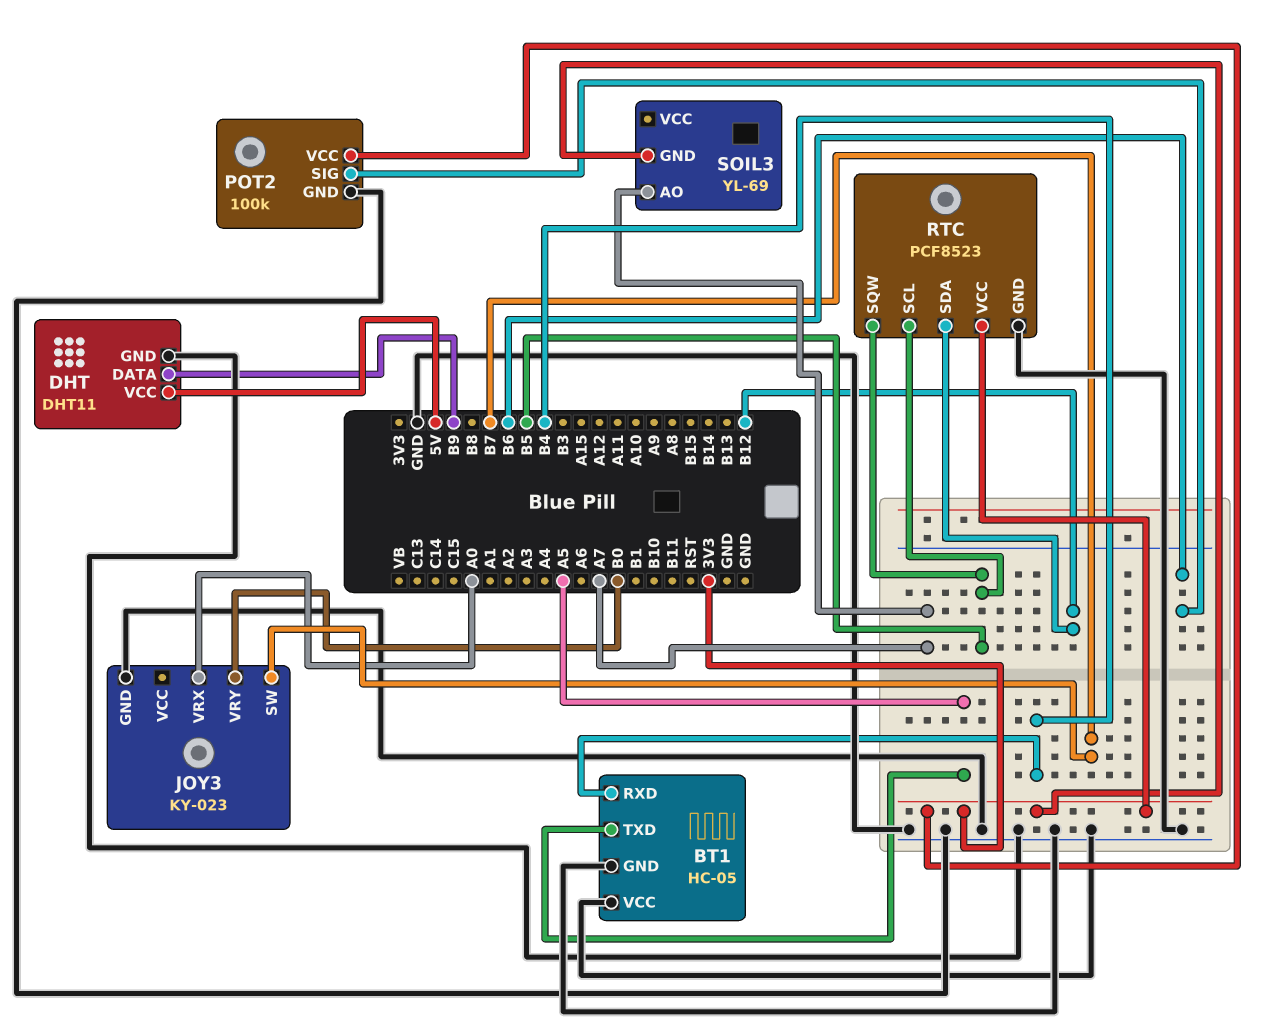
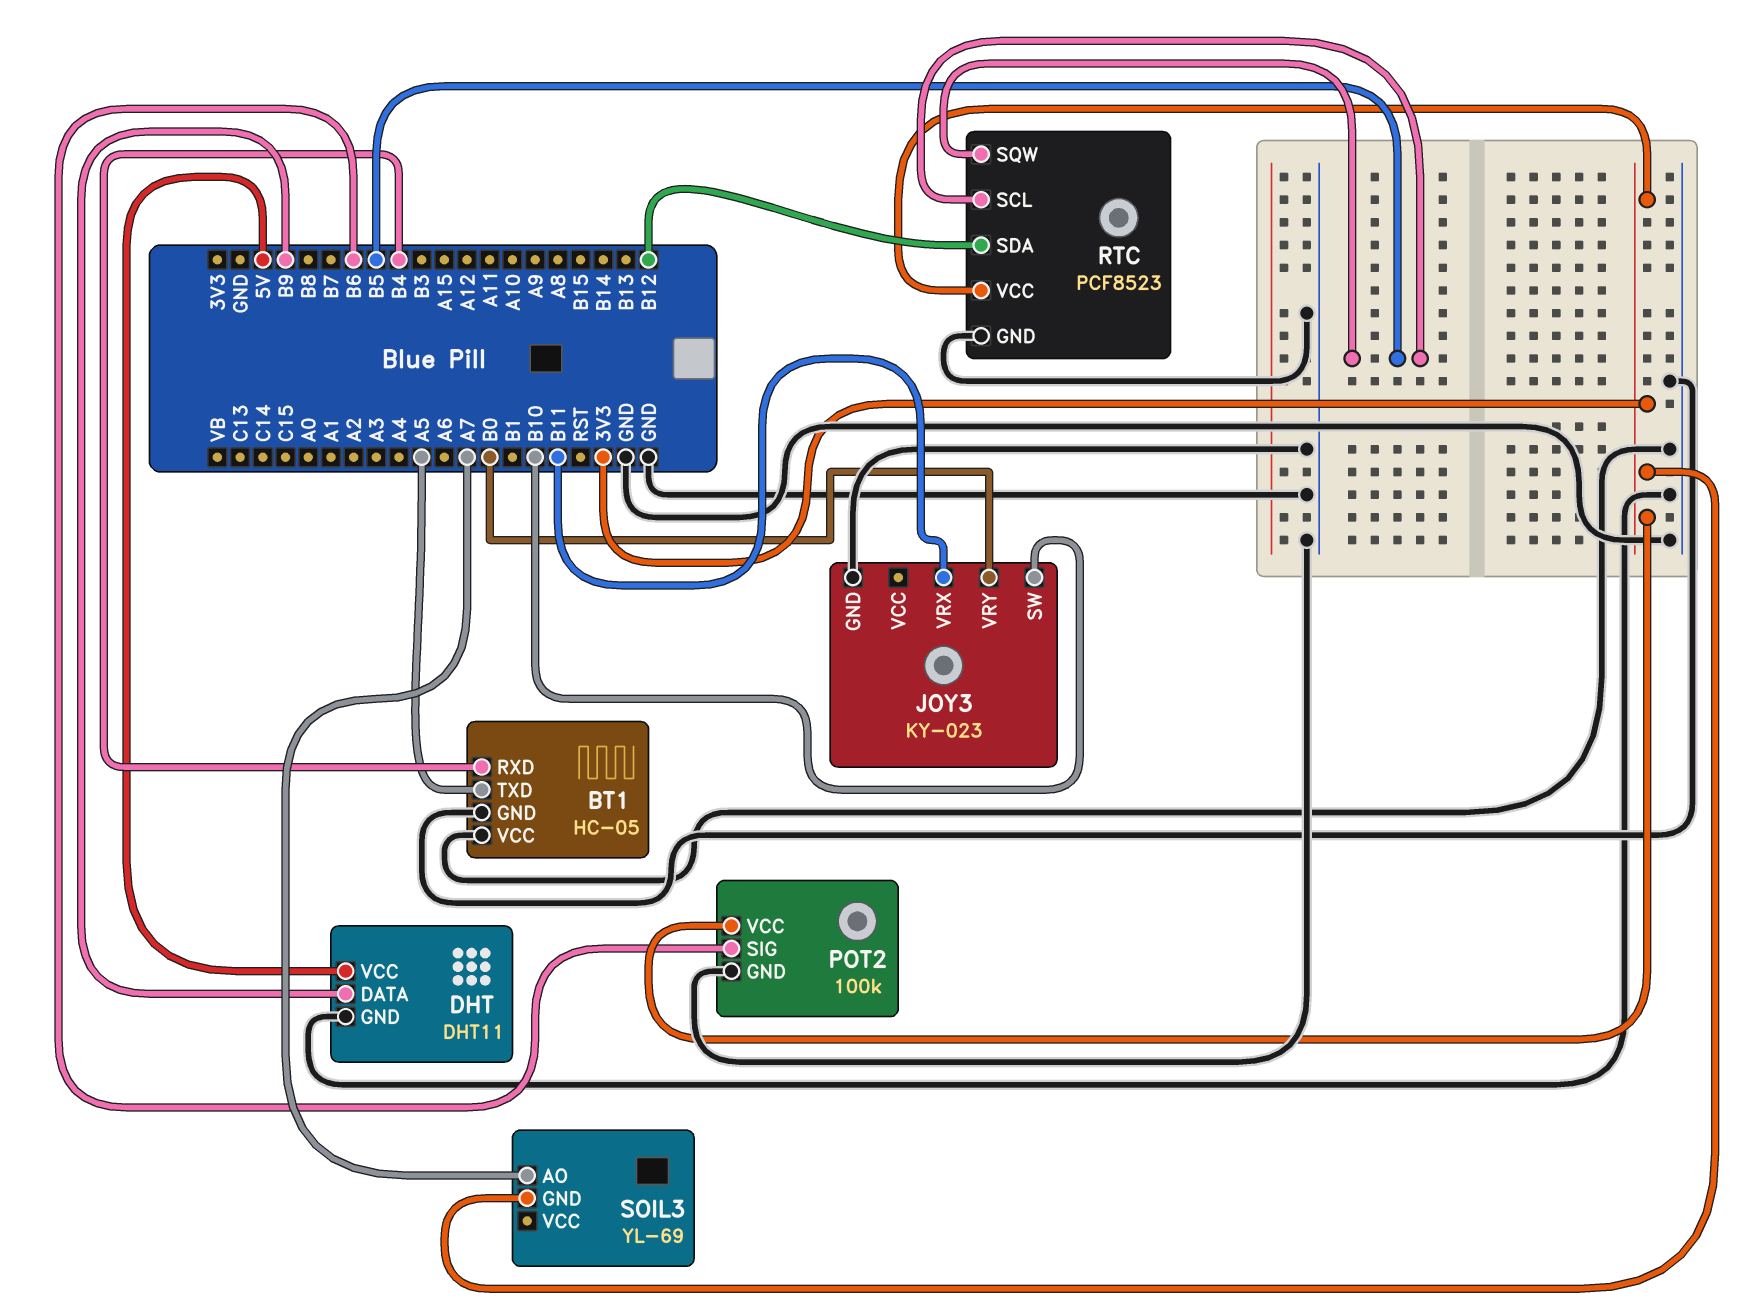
JOY3 pin SW: B7 -> B10
JOY3 pin VRX: A0 -> B11

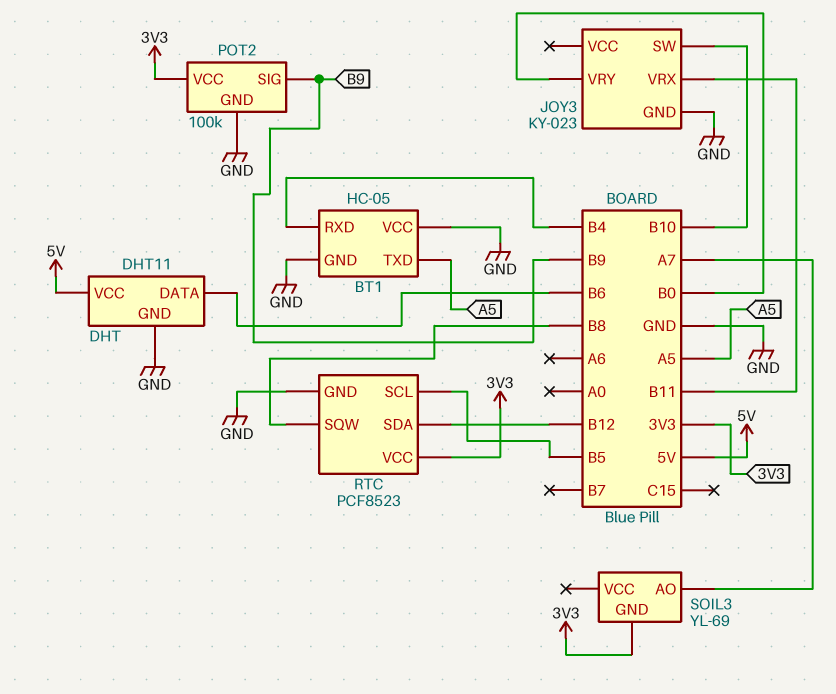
DHT pin DATA: B9 -> B6
POT2 pin SIG: B6 -> B9
RTC pin SQW: B5 -> B8

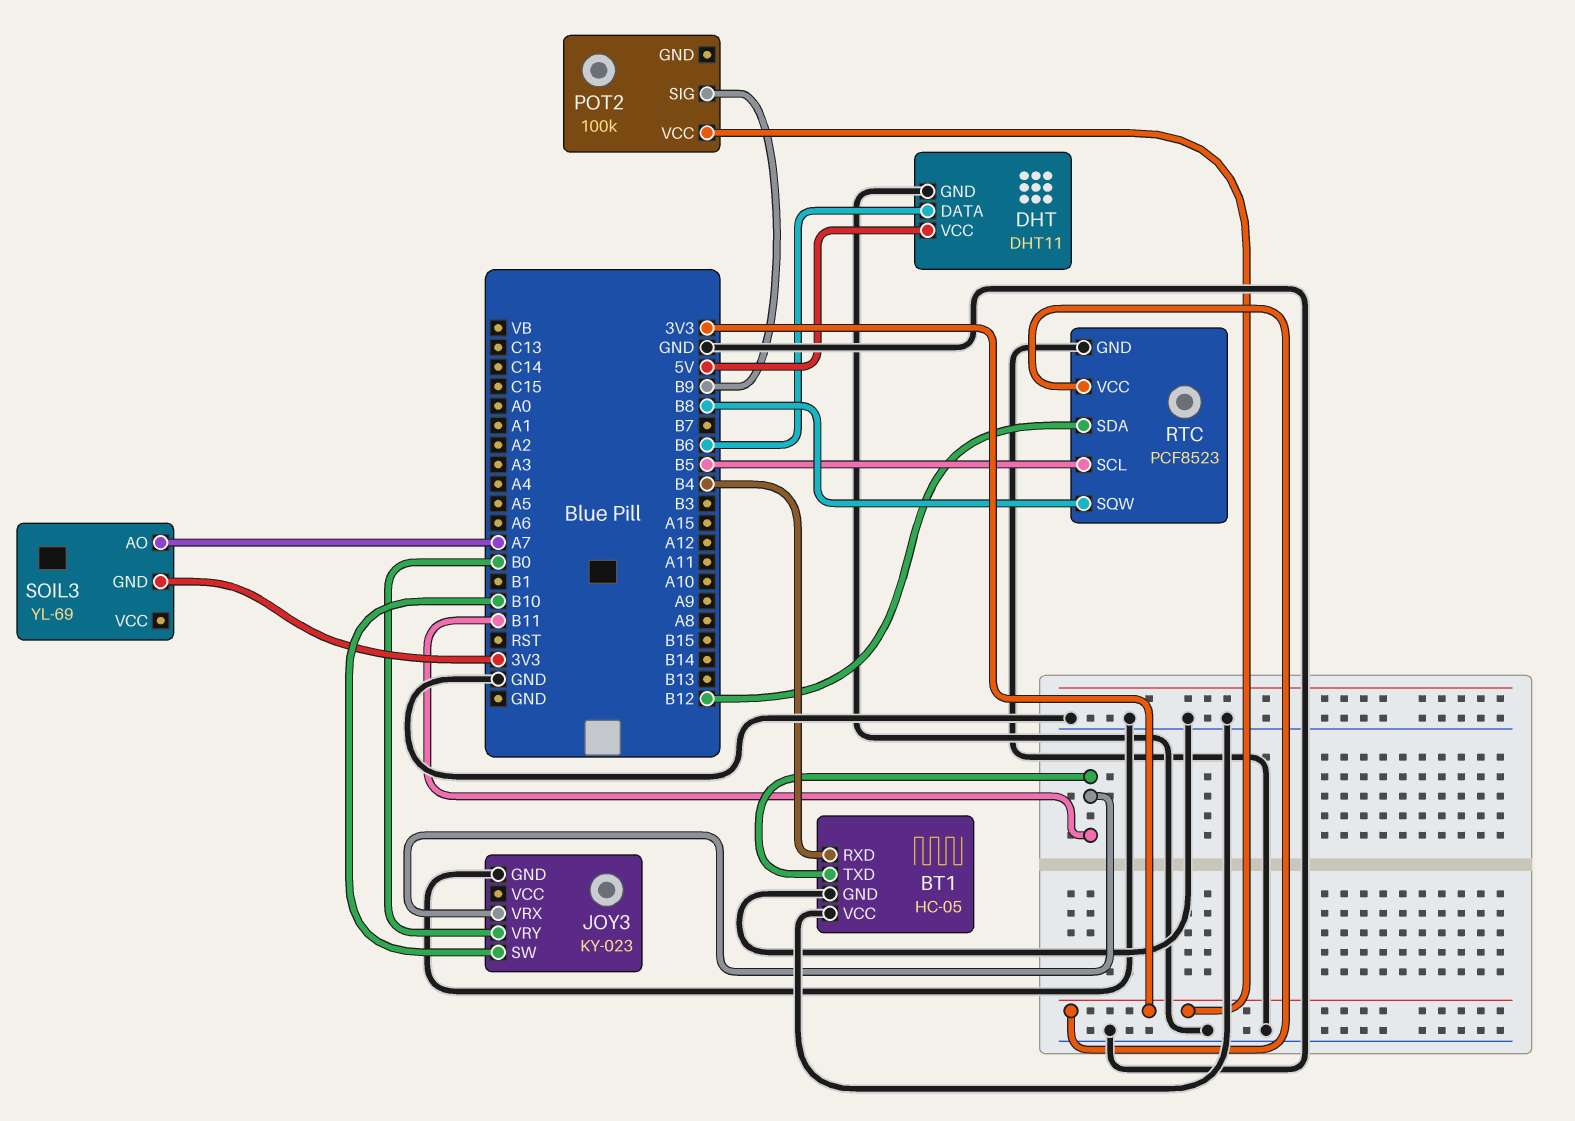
BT1 pin TXD: A5 -> B11
POT2 pin GND: GND -> none

